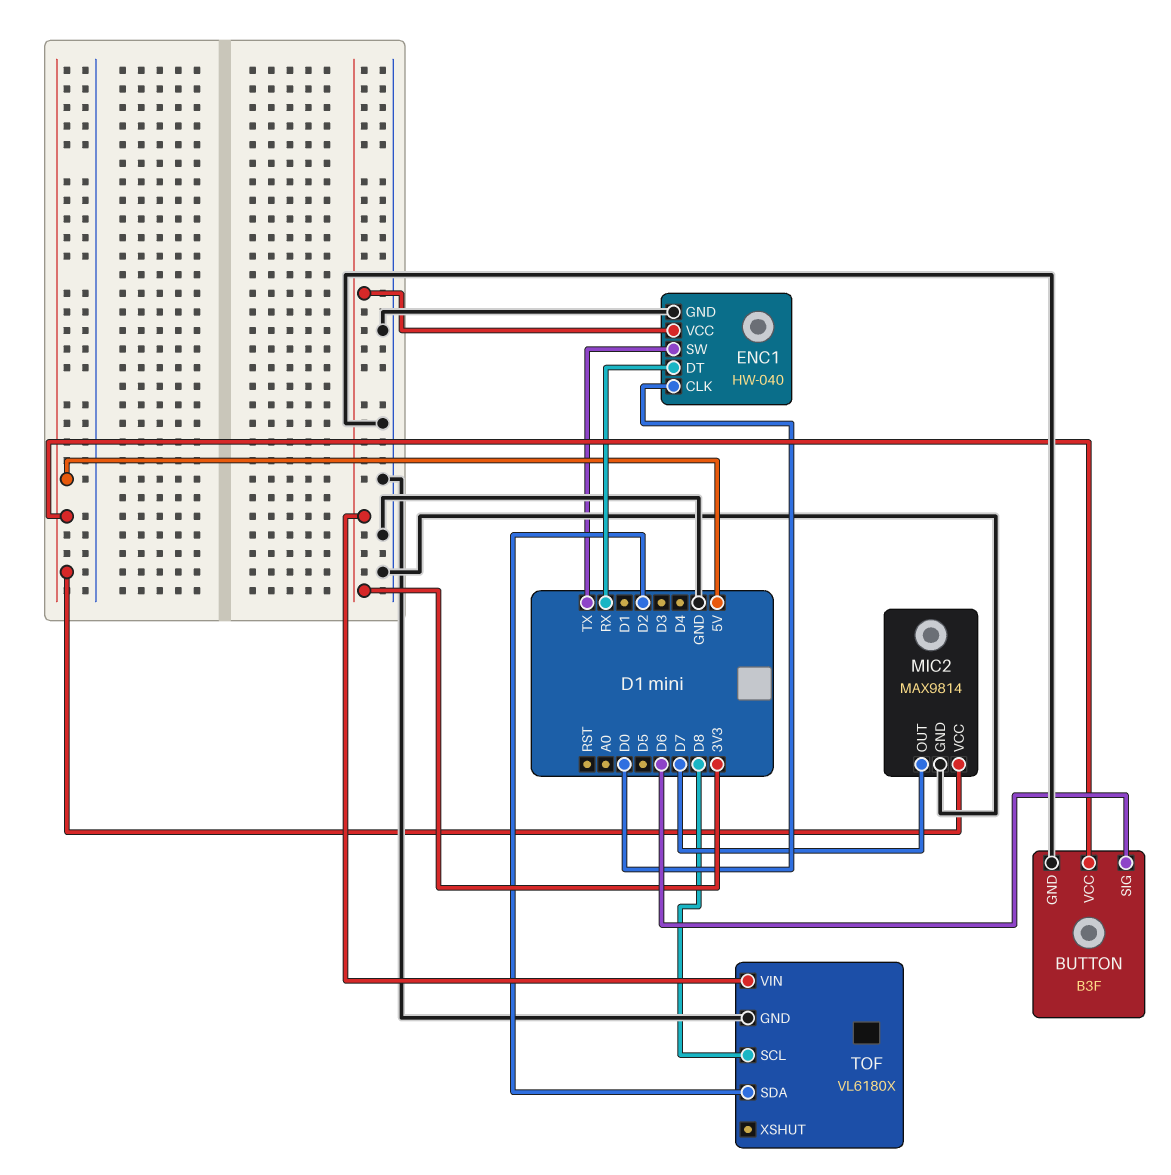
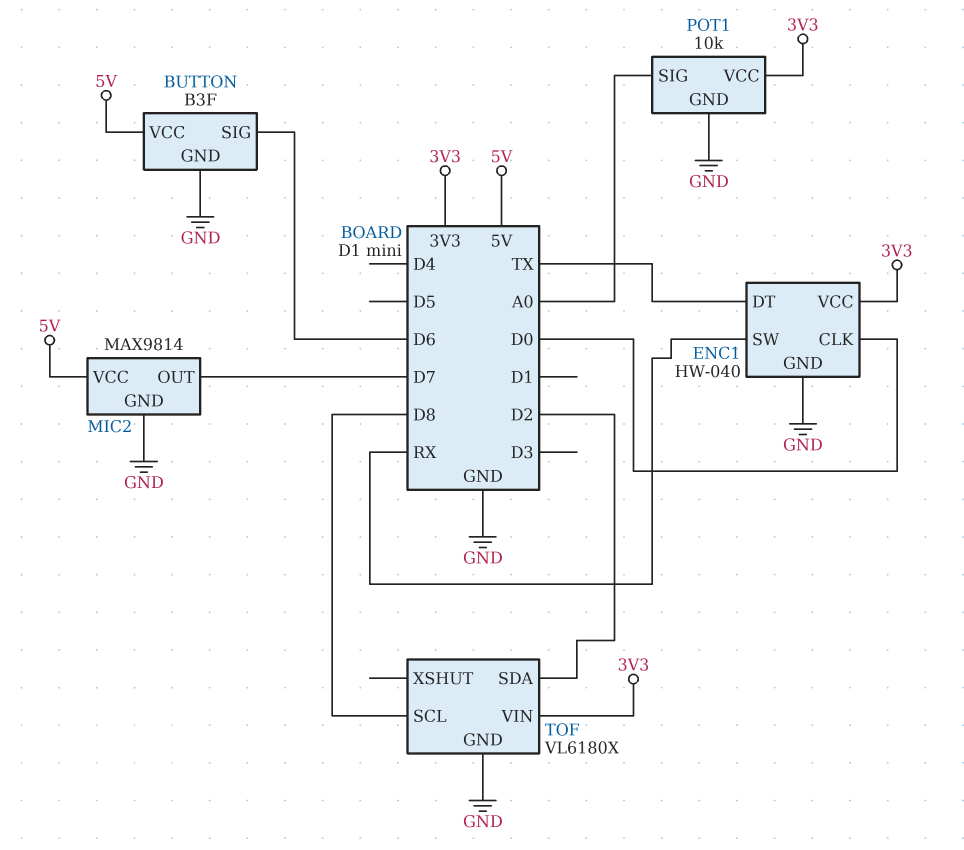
ENC1 pin DT: RX -> TX
ENC1 pin SW: TX -> RX
POT1: none -> 10k
POT1 pin GND: none -> GND
POT1 pin SIG: none -> A0
POT1 pin VCC: none -> 3V3

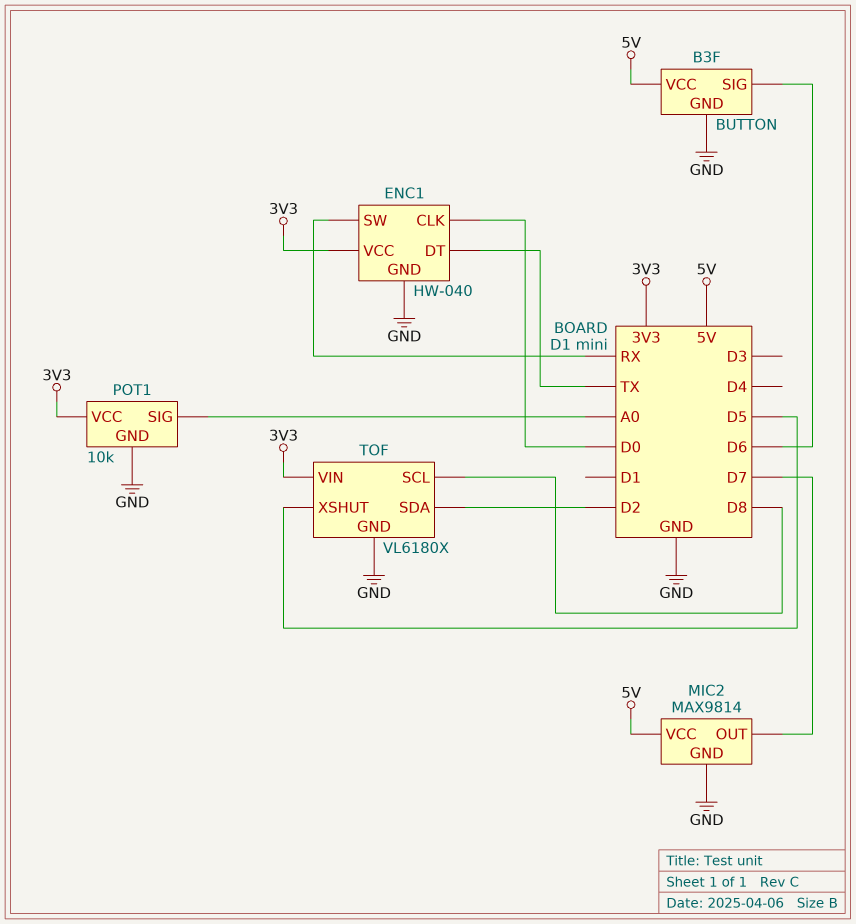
TOF pin XSHUT: none -> D5

